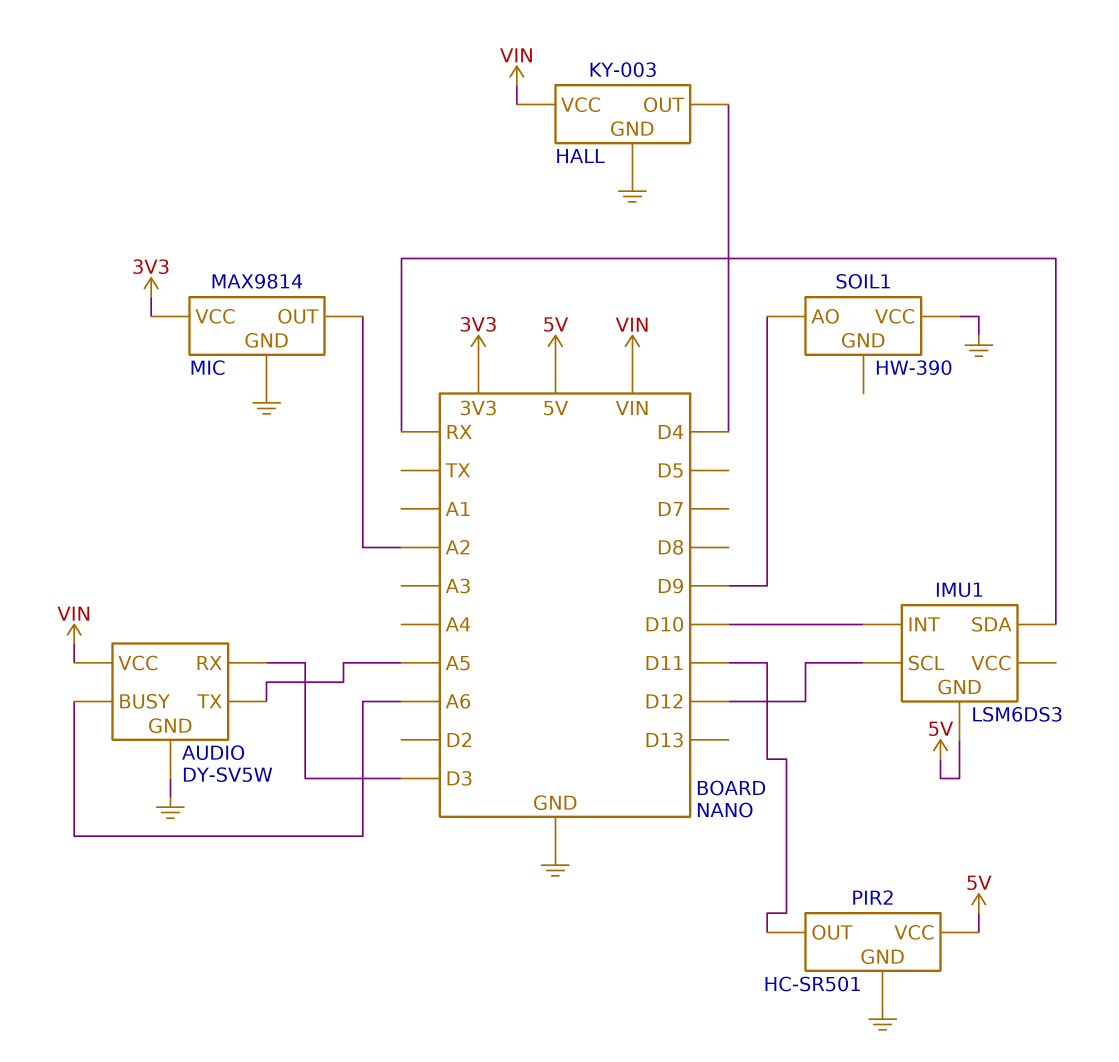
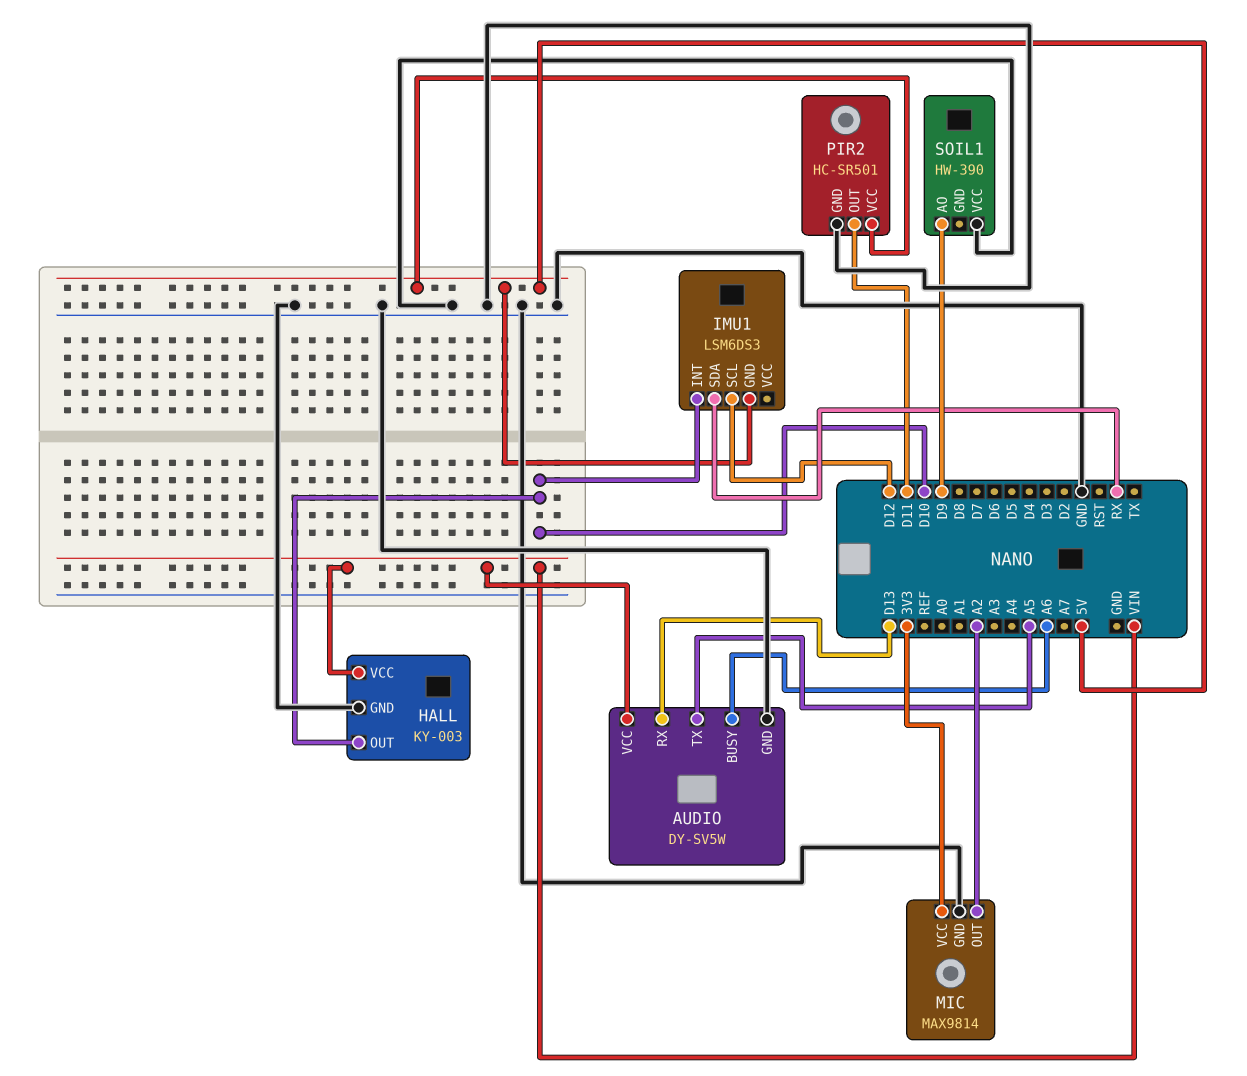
AUDIO pin RX: D3 -> D13
HALL pin OUT: D4 -> D10

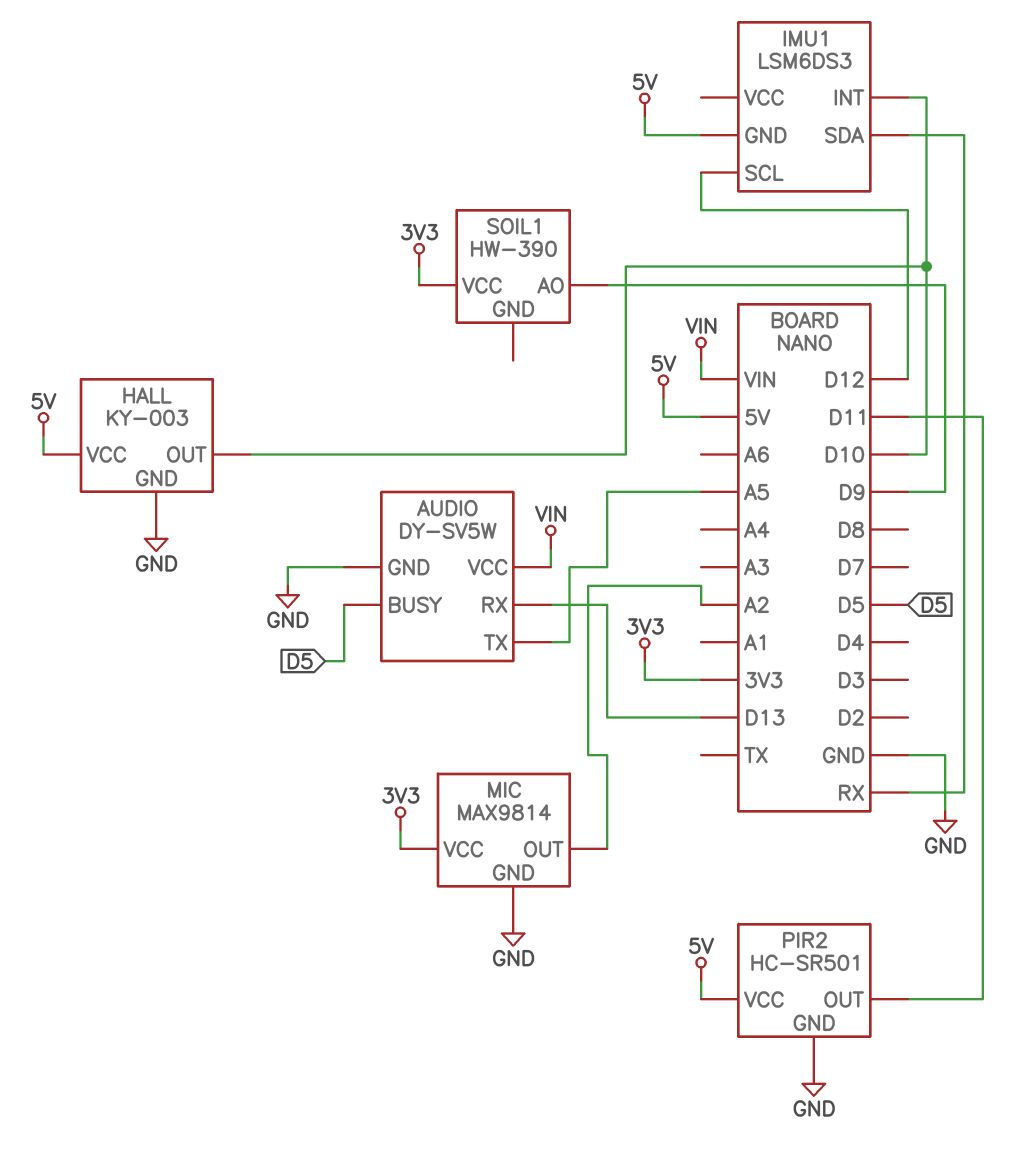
AUDIO pin BUSY: A6 -> D5
HALL pin VCC: VIN -> 5V
SOIL1 pin VCC: GND -> 3V3

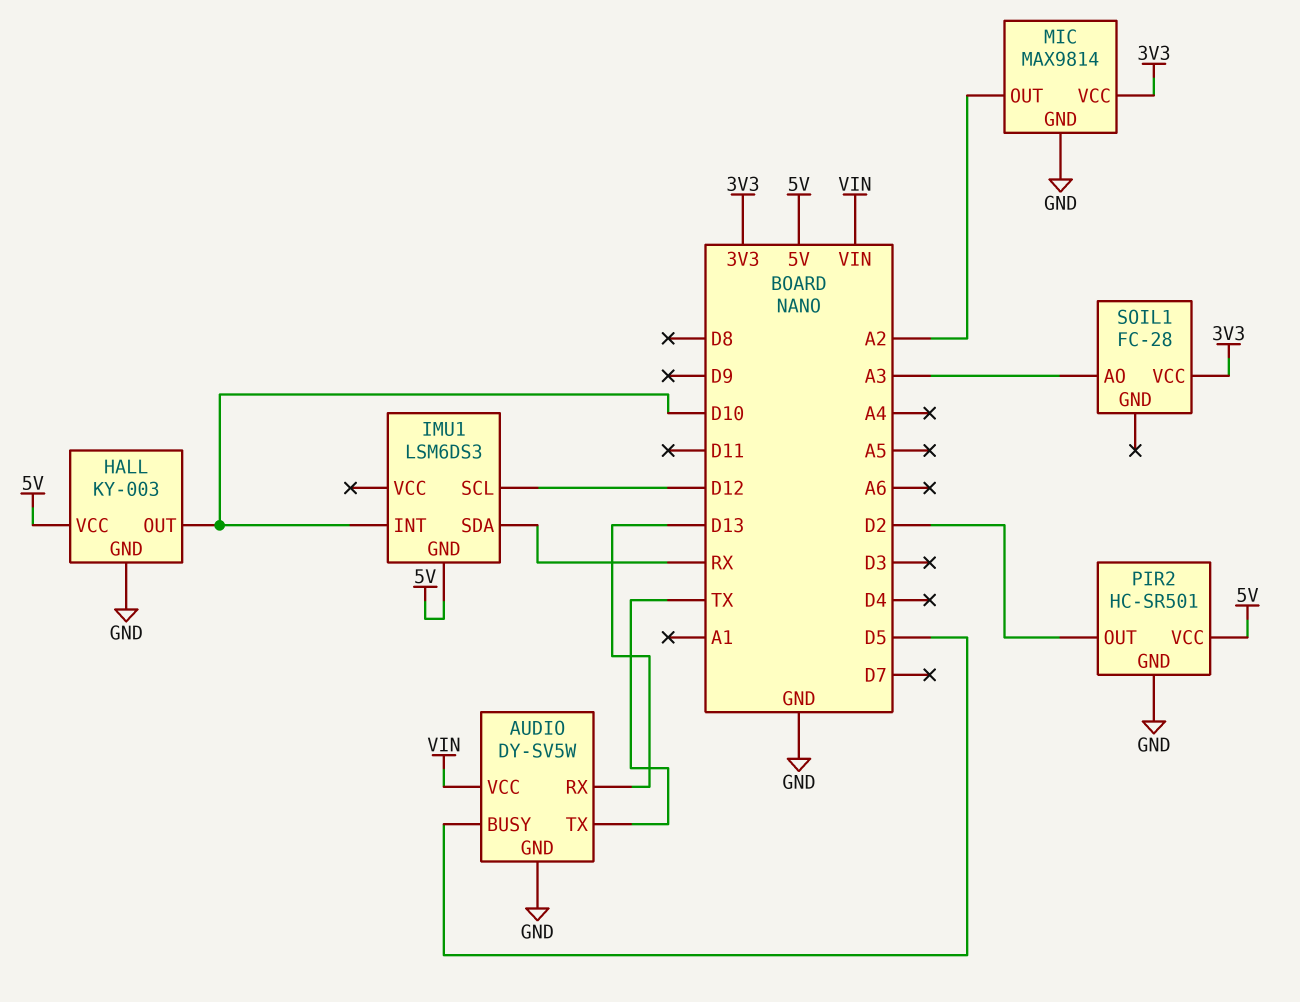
AUDIO pin TX: A5 -> TX
PIR2 pin OUT: D11 -> D2
SOIL1: HW-390 -> FC-28
SOIL1 pin AO: D9 -> A3

